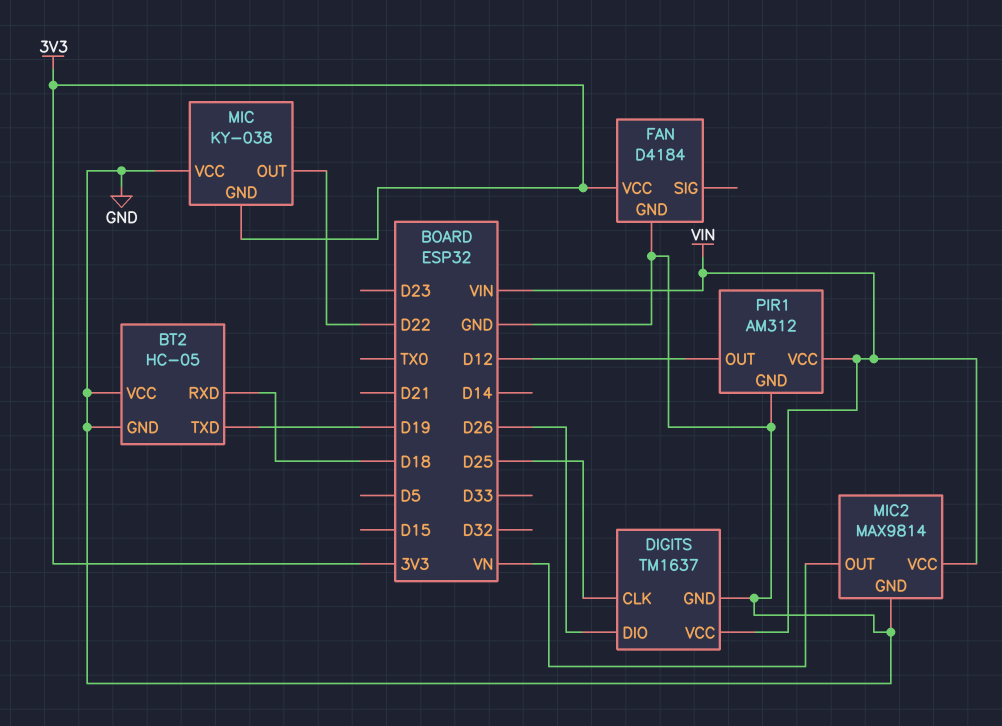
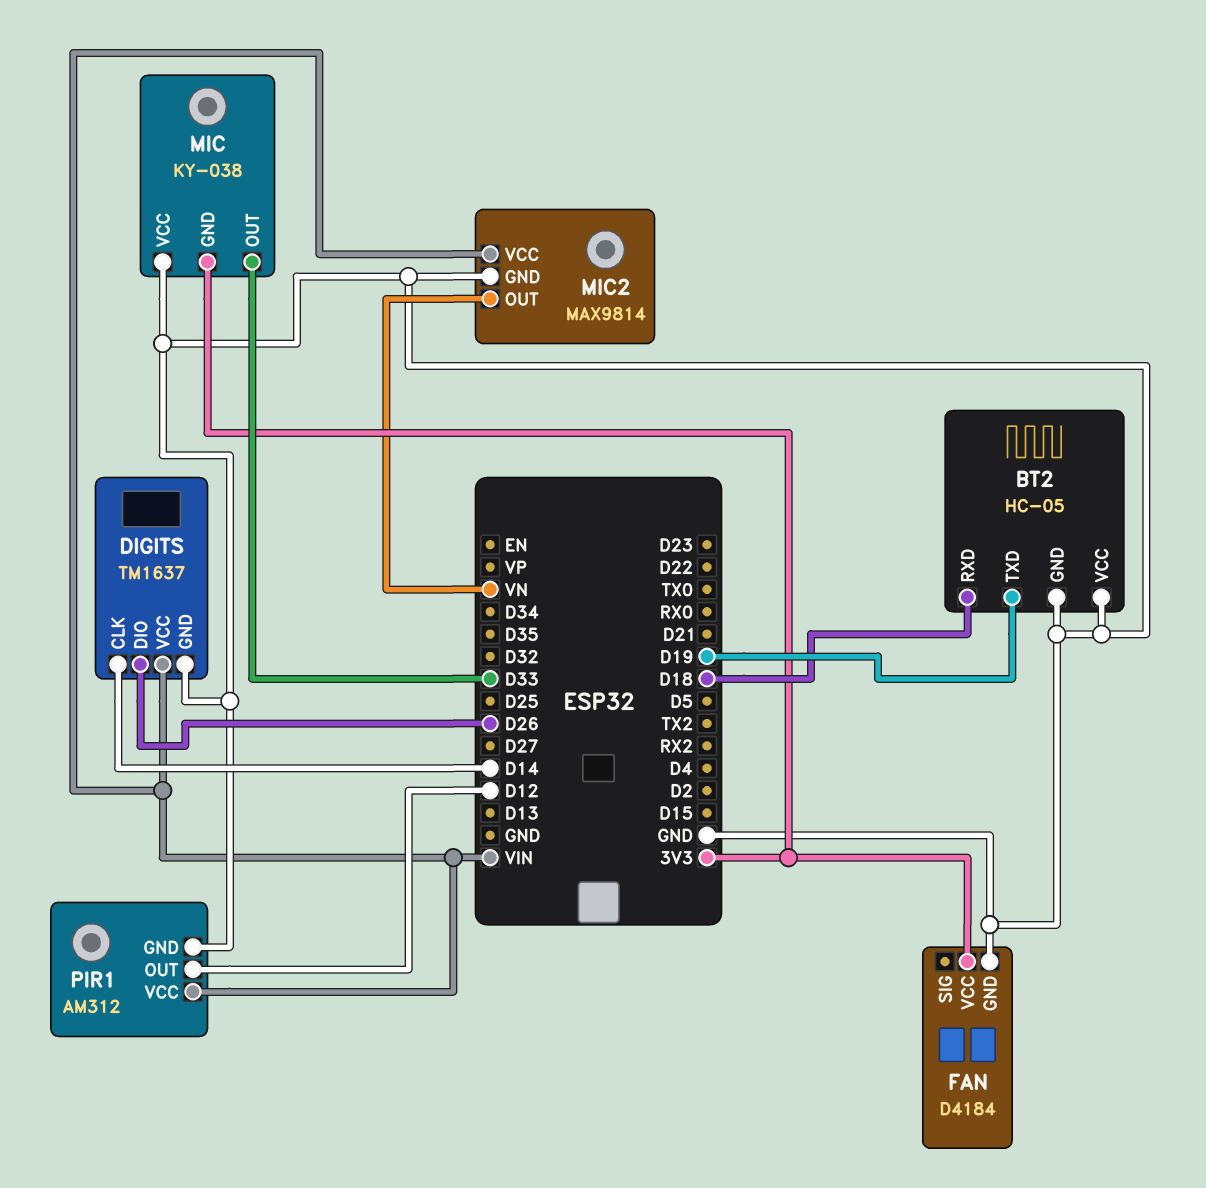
DIGITS pin CLK: D25 -> D14
MIC pin OUT: D22 -> D33

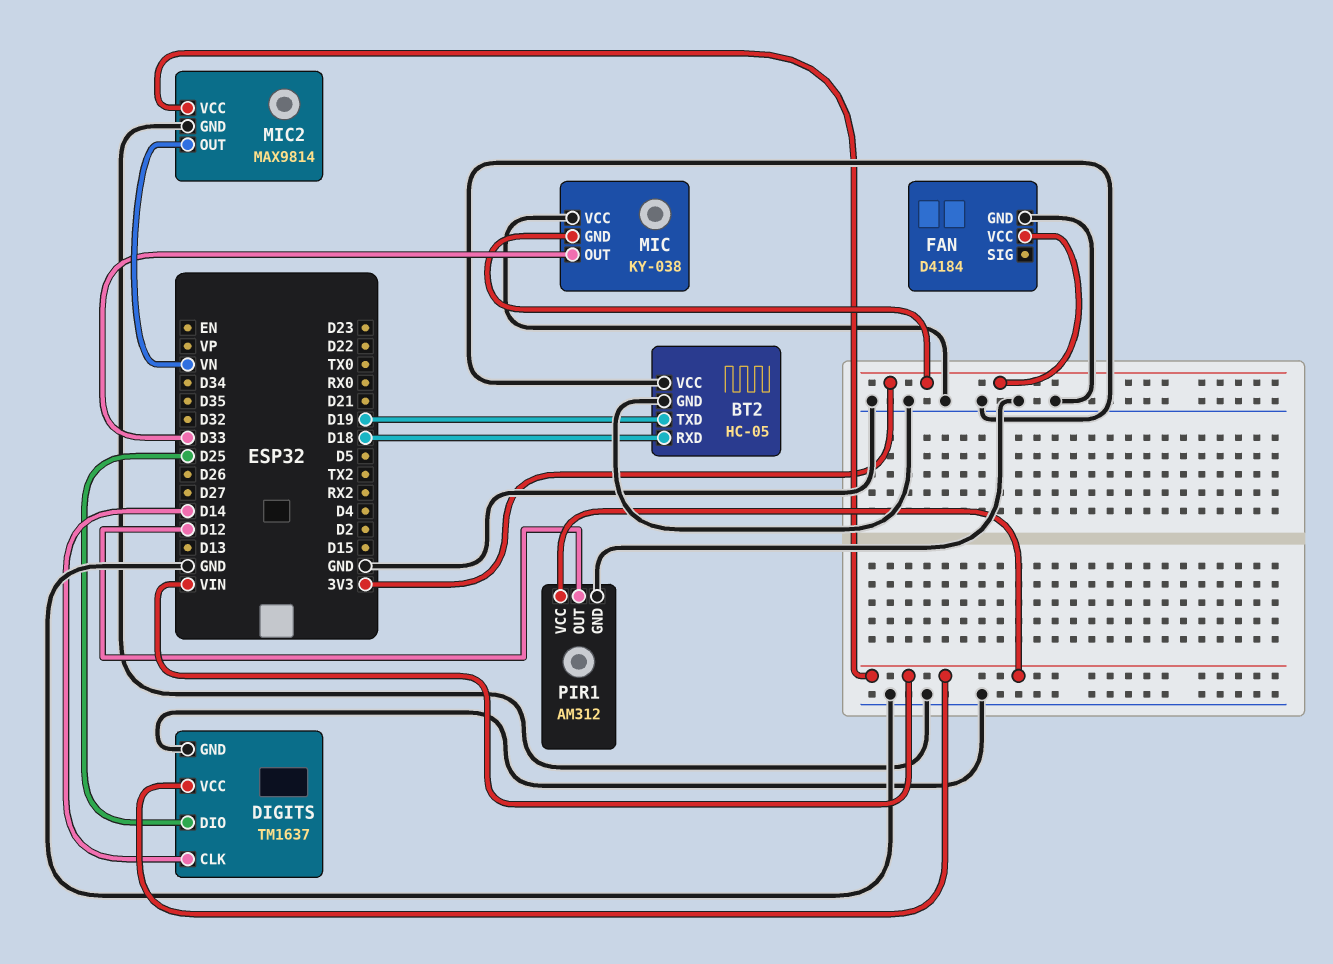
DIGITS pin DIO: D26 -> D25

